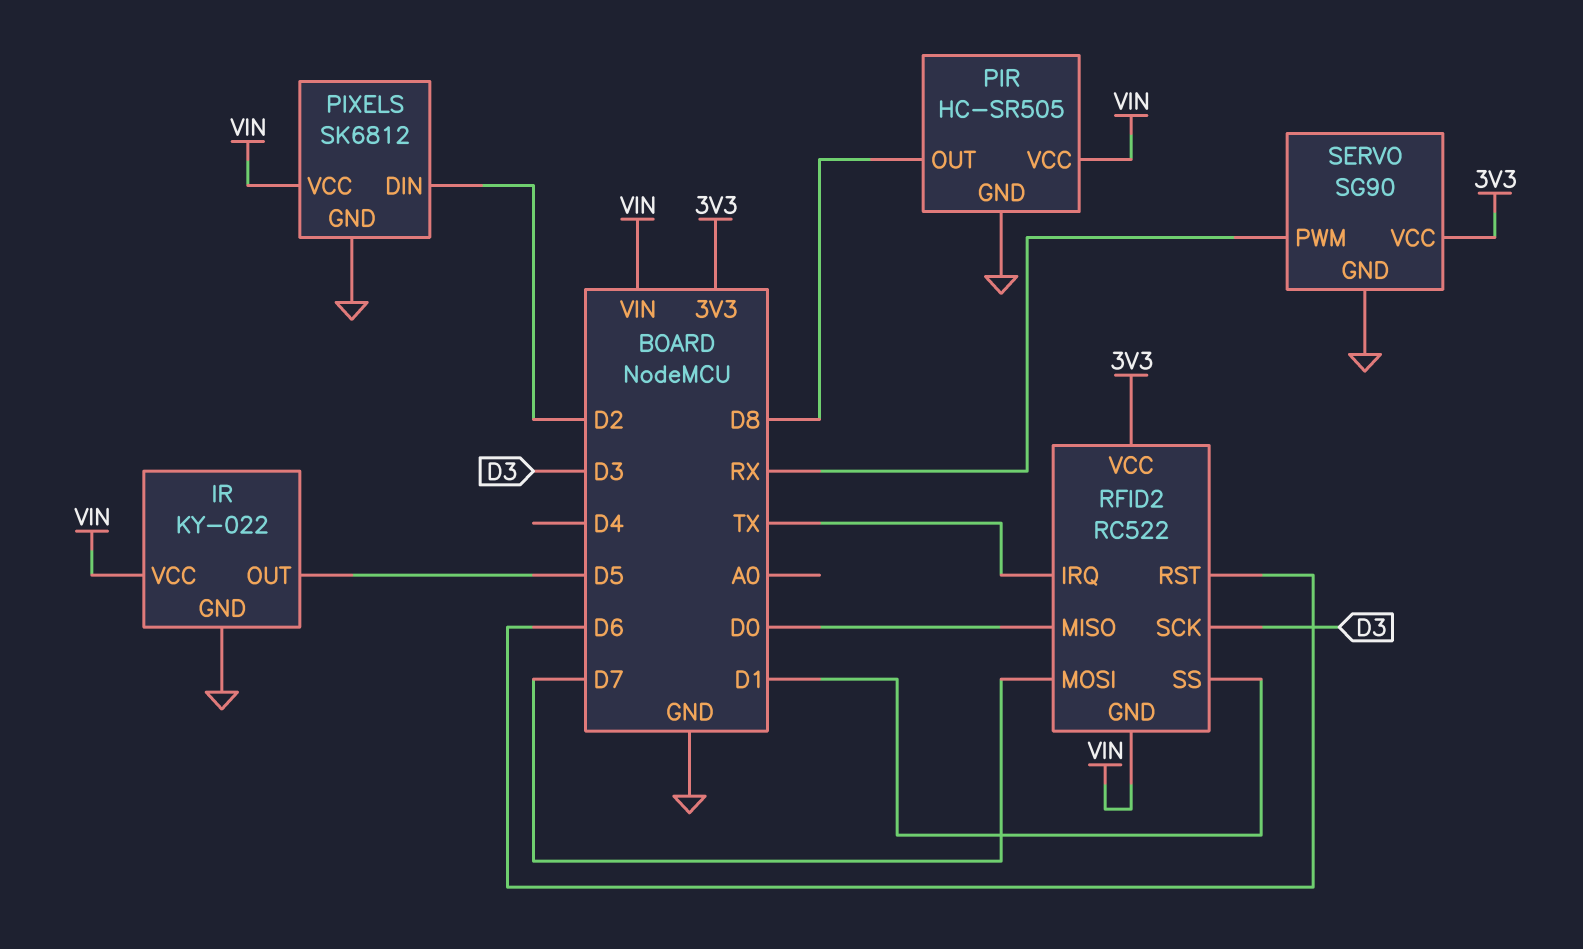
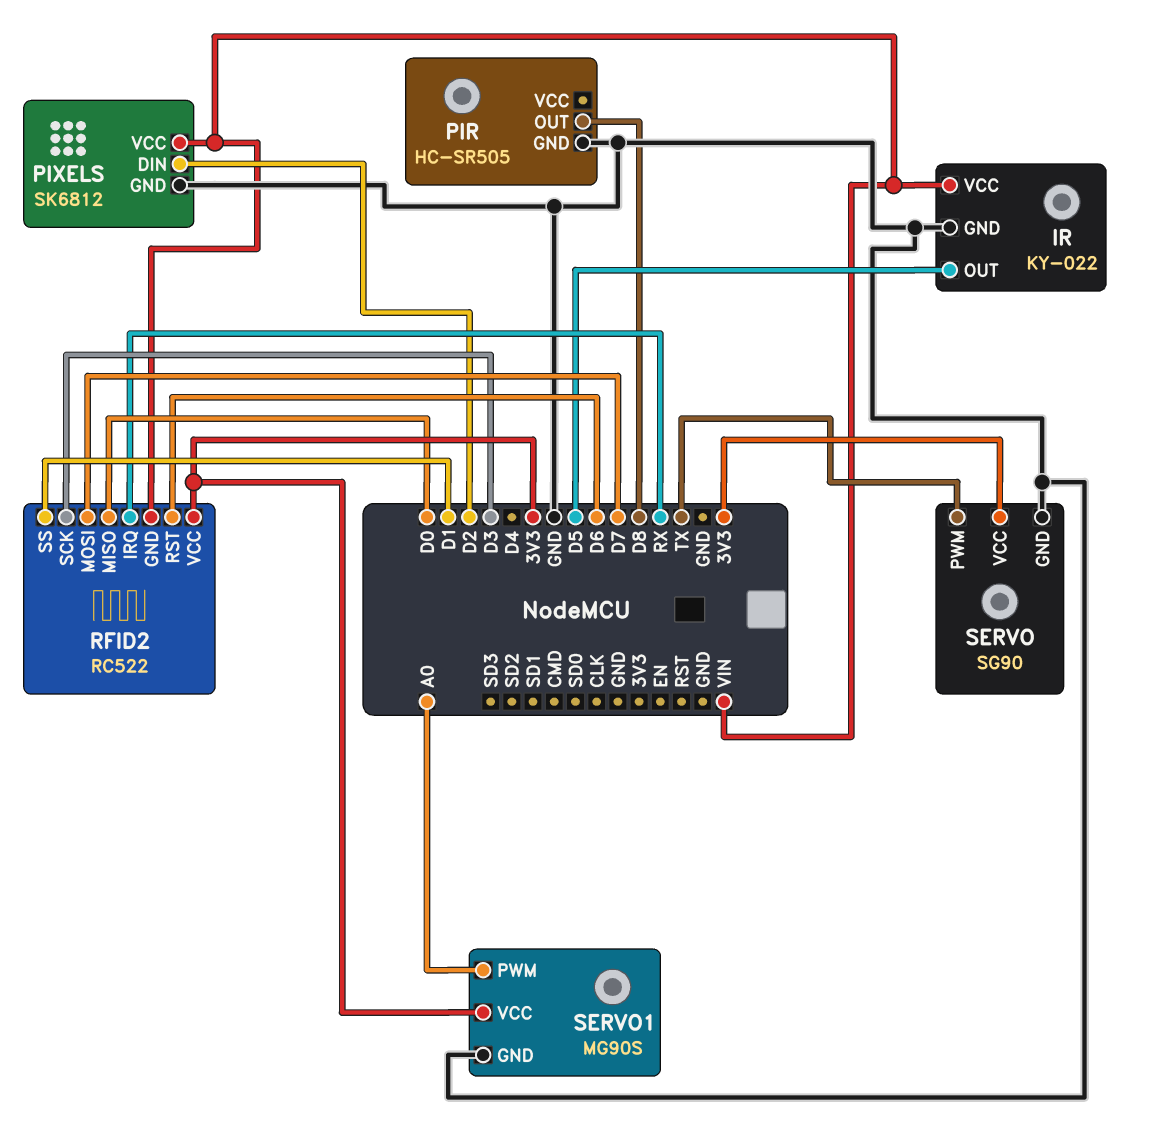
PIR pin VCC: VIN -> none
RFID2 pin IRQ: TX -> RX
SERVO pin PWM: RX -> TX
SERVO1: none -> MG90S
SERVO1 pin GND: none -> GND
SERVO1 pin PWM: none -> A0
SERVO1 pin VCC: none -> 3V3

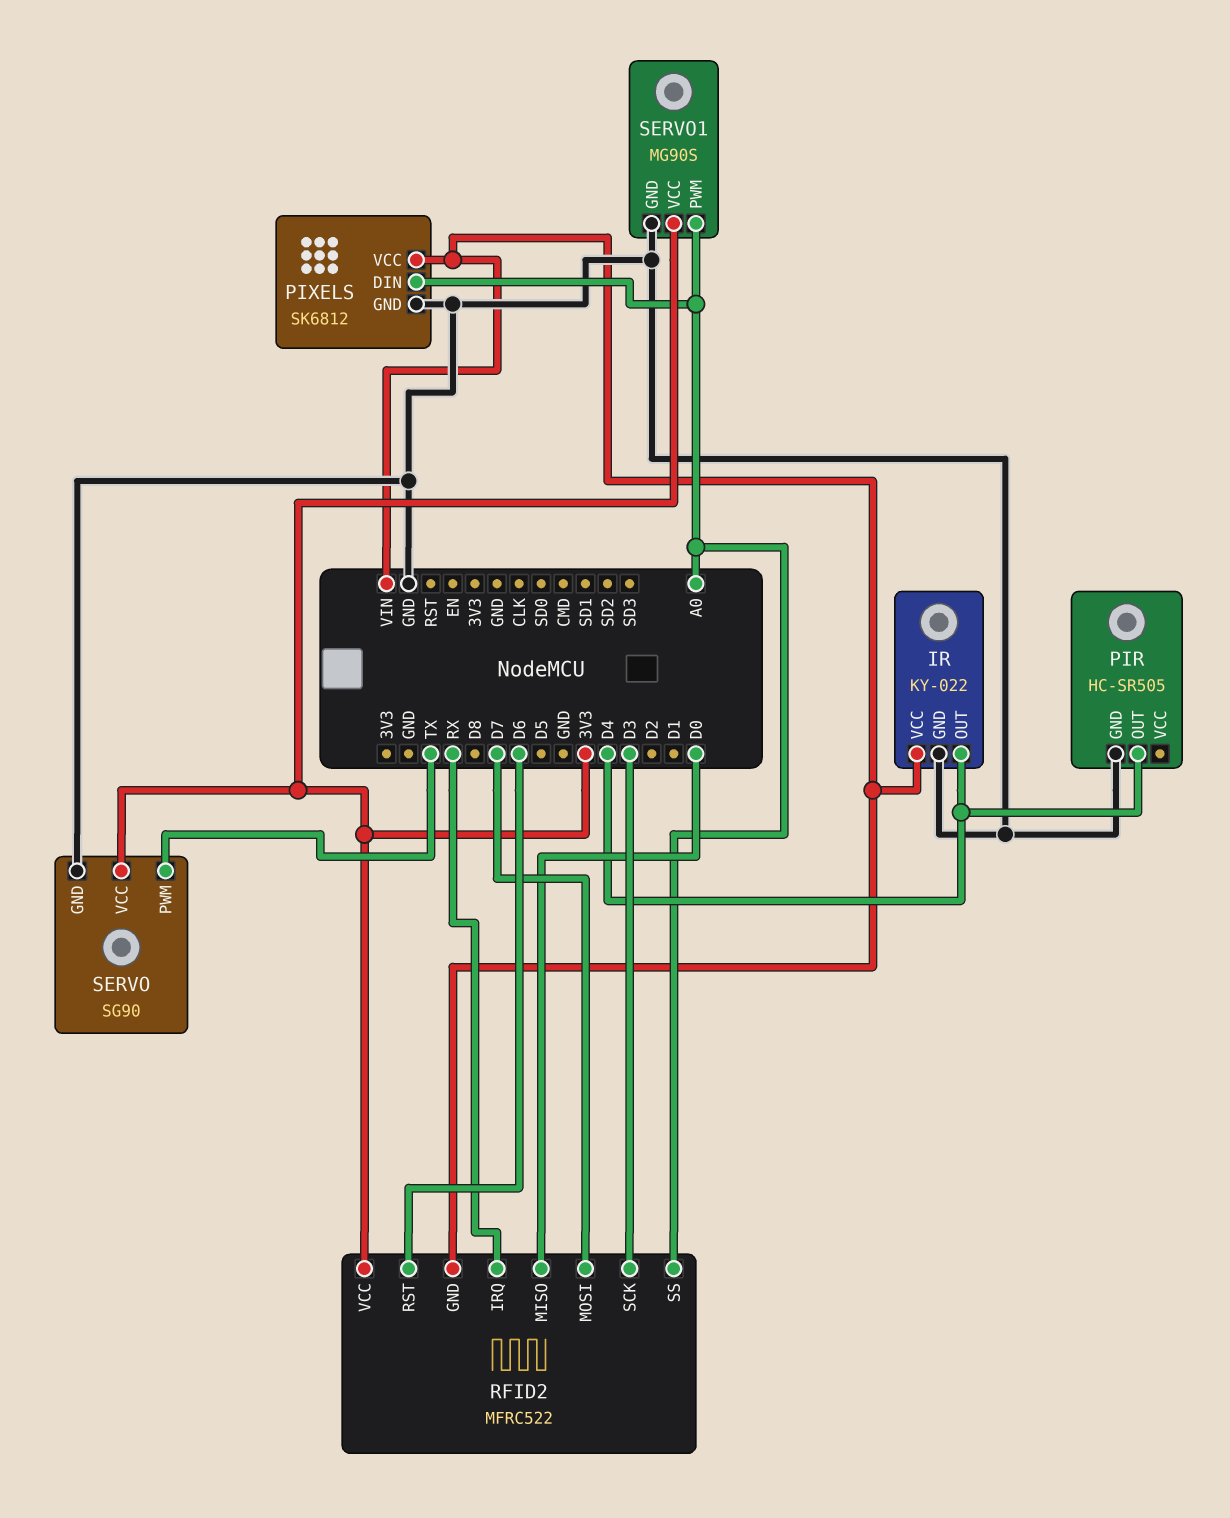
IR pin OUT: D5 -> D4
PIR pin OUT: D8 -> D4
PIXELS pin DIN: D2 -> A0
RFID2: RC522 -> MFRC522
RFID2 pin SS: D1 -> A0

